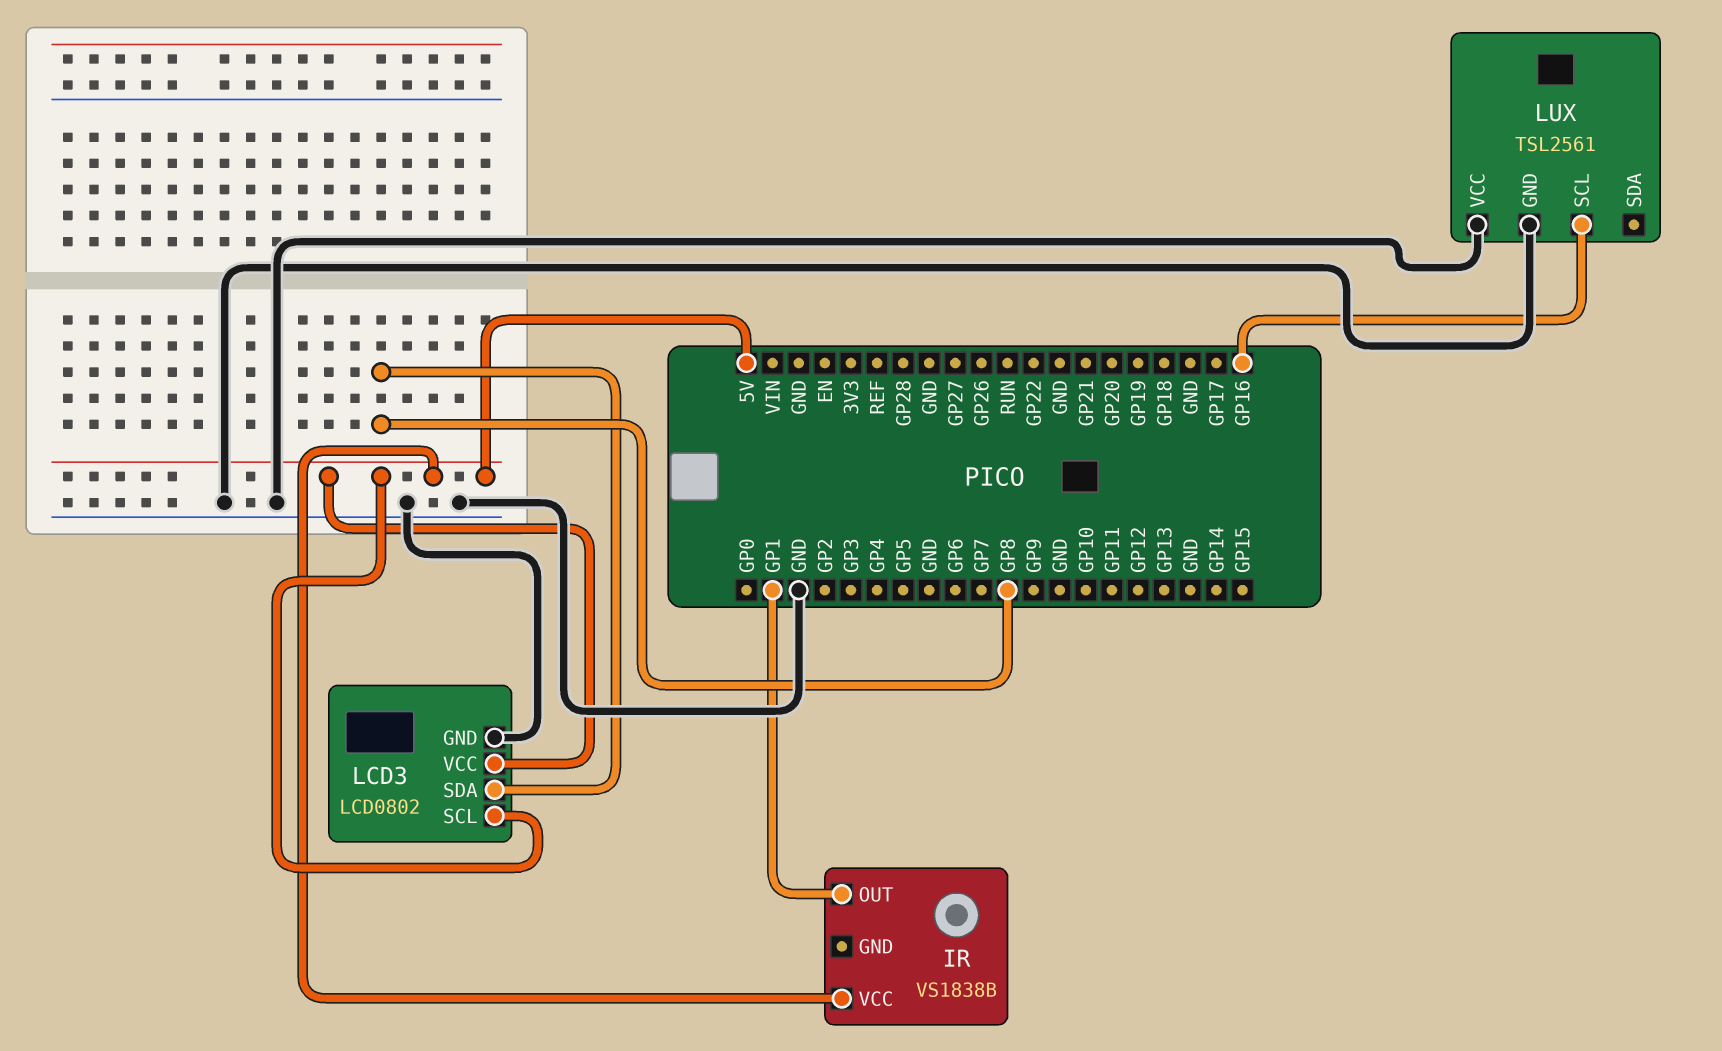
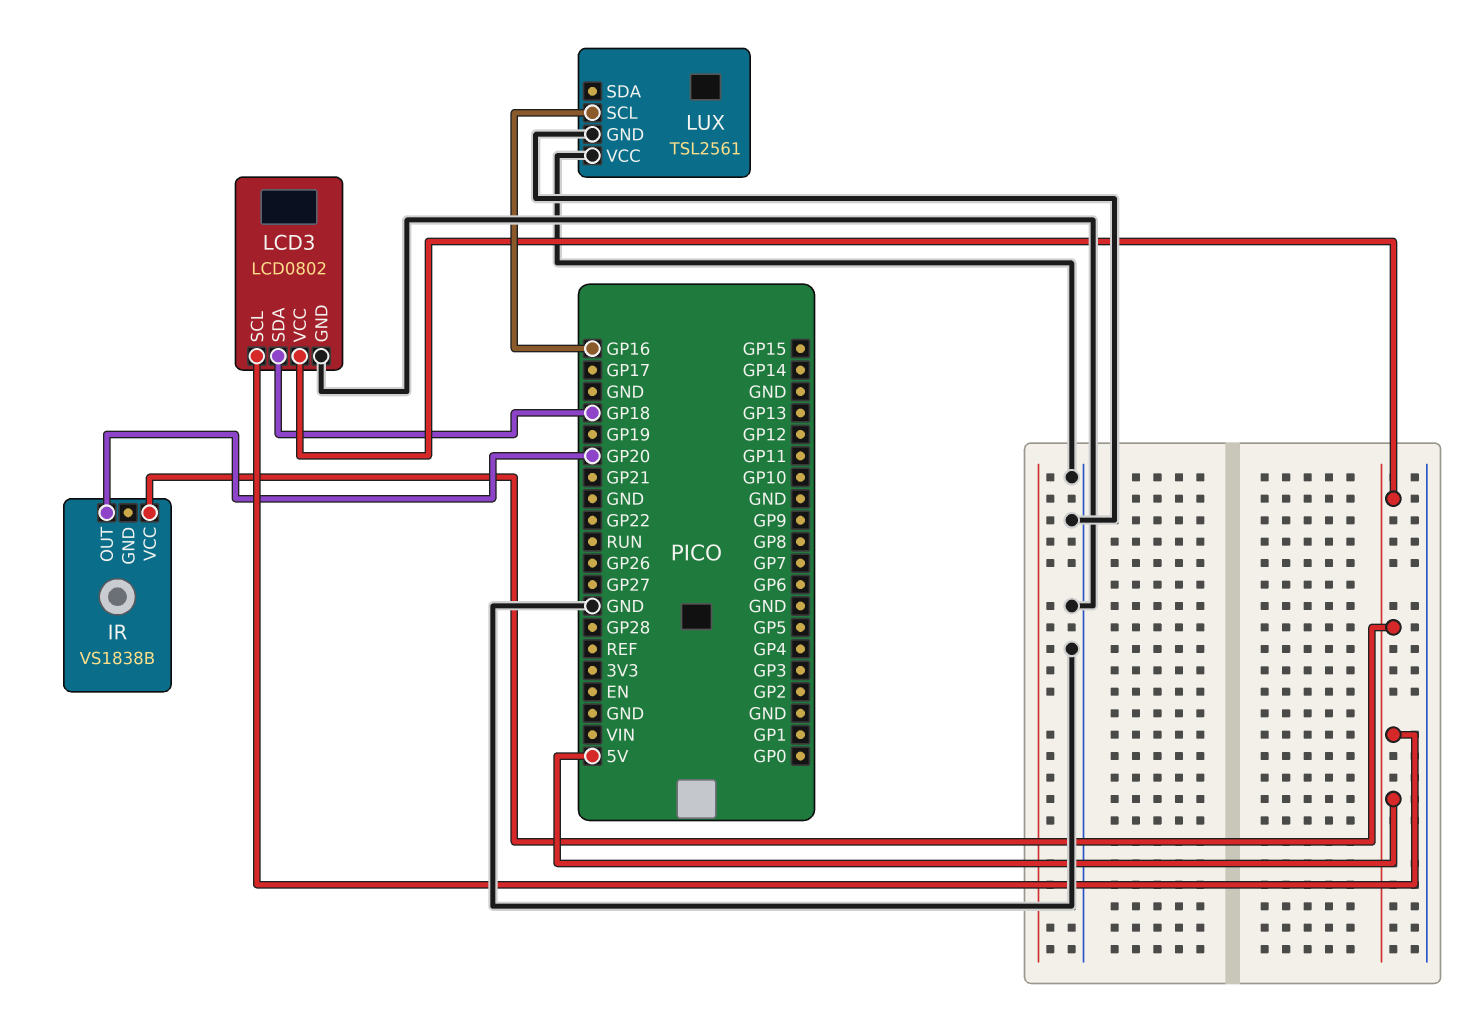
IR pin OUT: GP1 -> GP20
LCD3 pin SDA: GP8 -> GP18

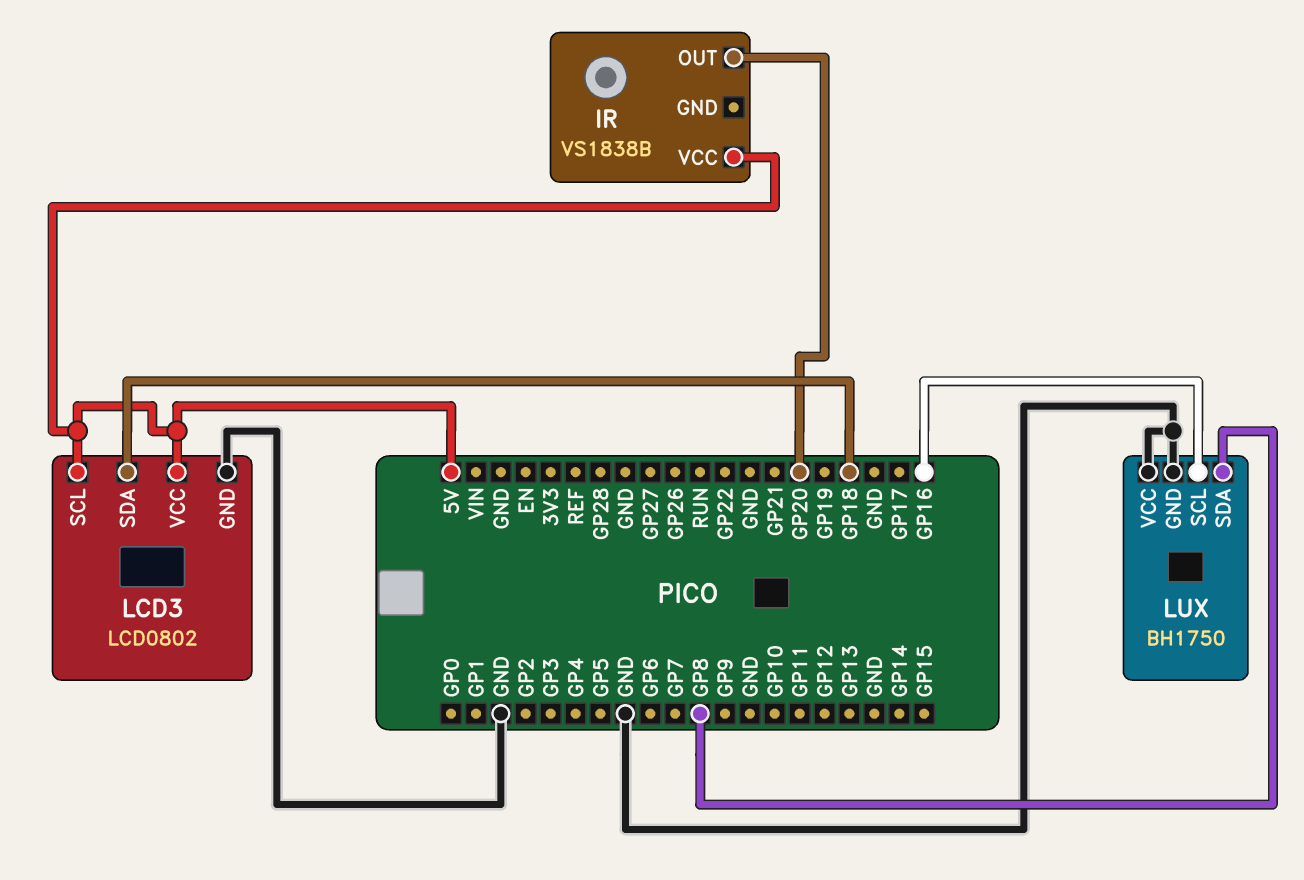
LUX: TSL2561 -> BH1750
LUX pin SDA: none -> GP8

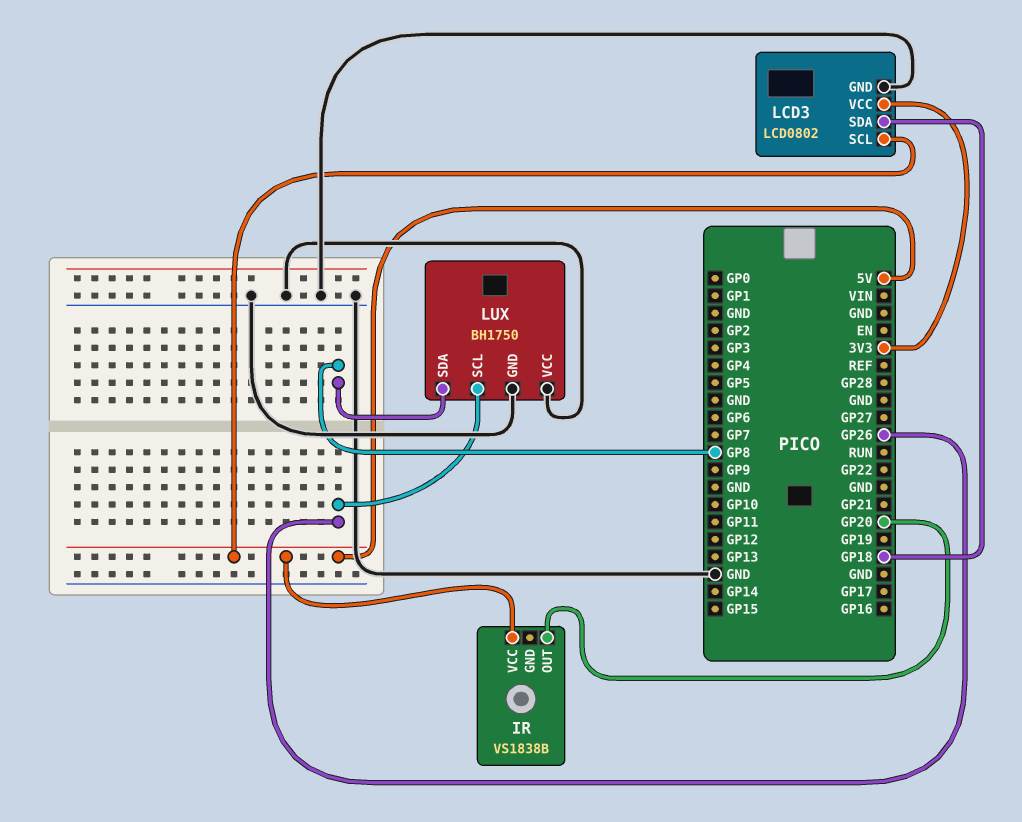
LCD3 pin VCC: 5V -> 3V3
LUX pin SCL: GP16 -> GP26

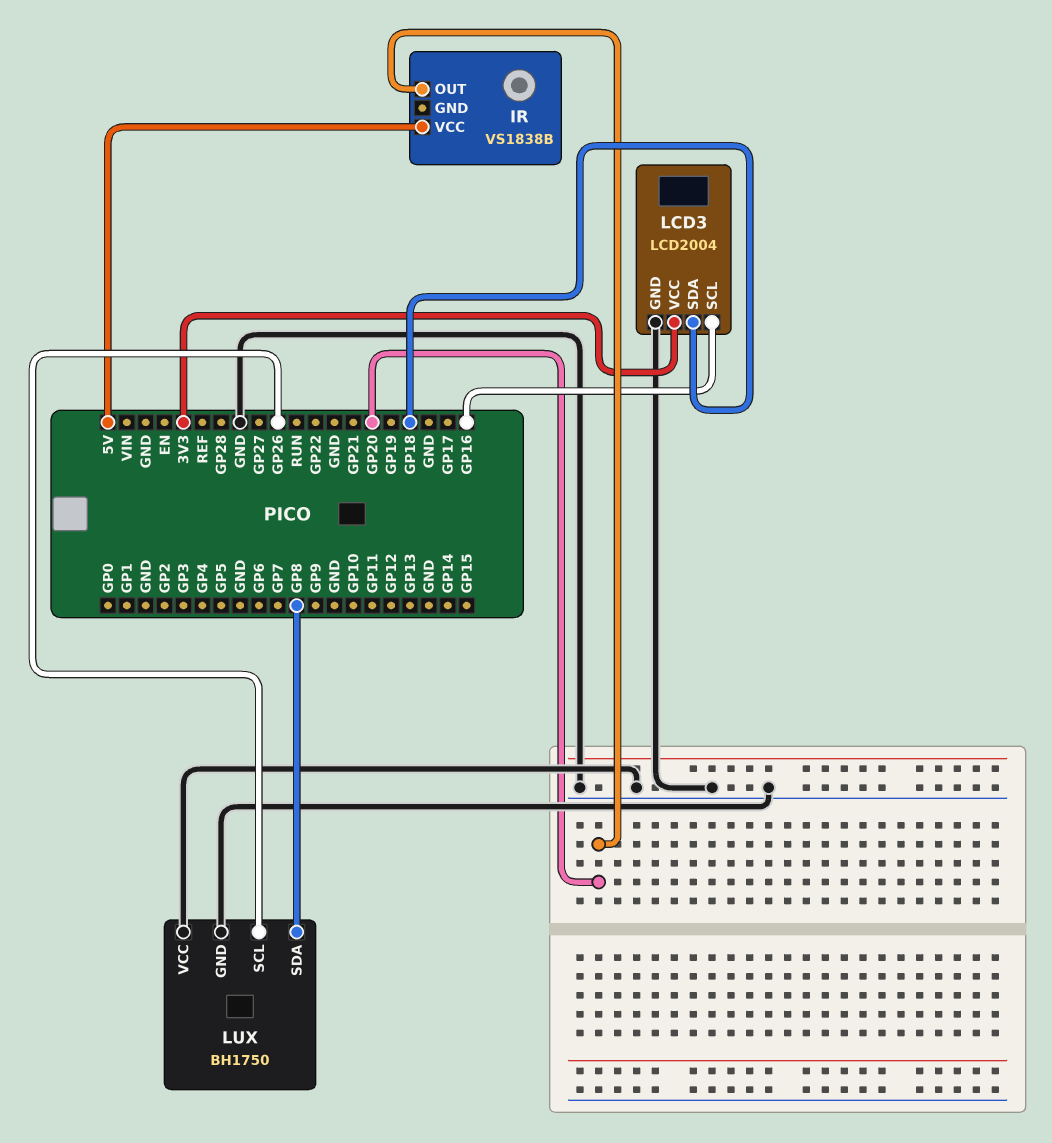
LCD3: LCD0802 -> LCD2004
LCD3 pin SCL: 5V -> GP16

